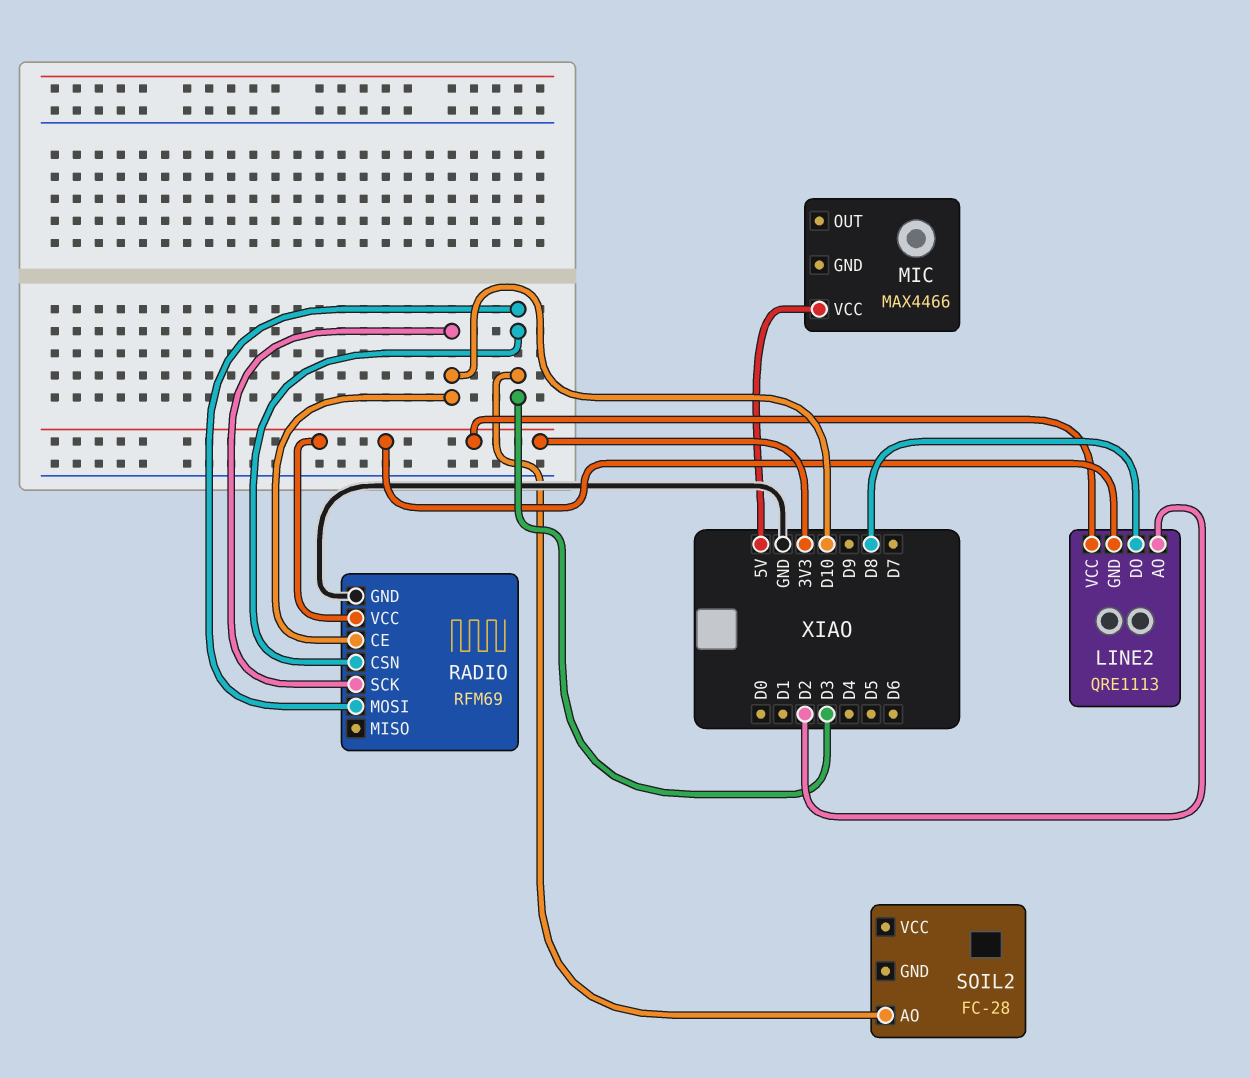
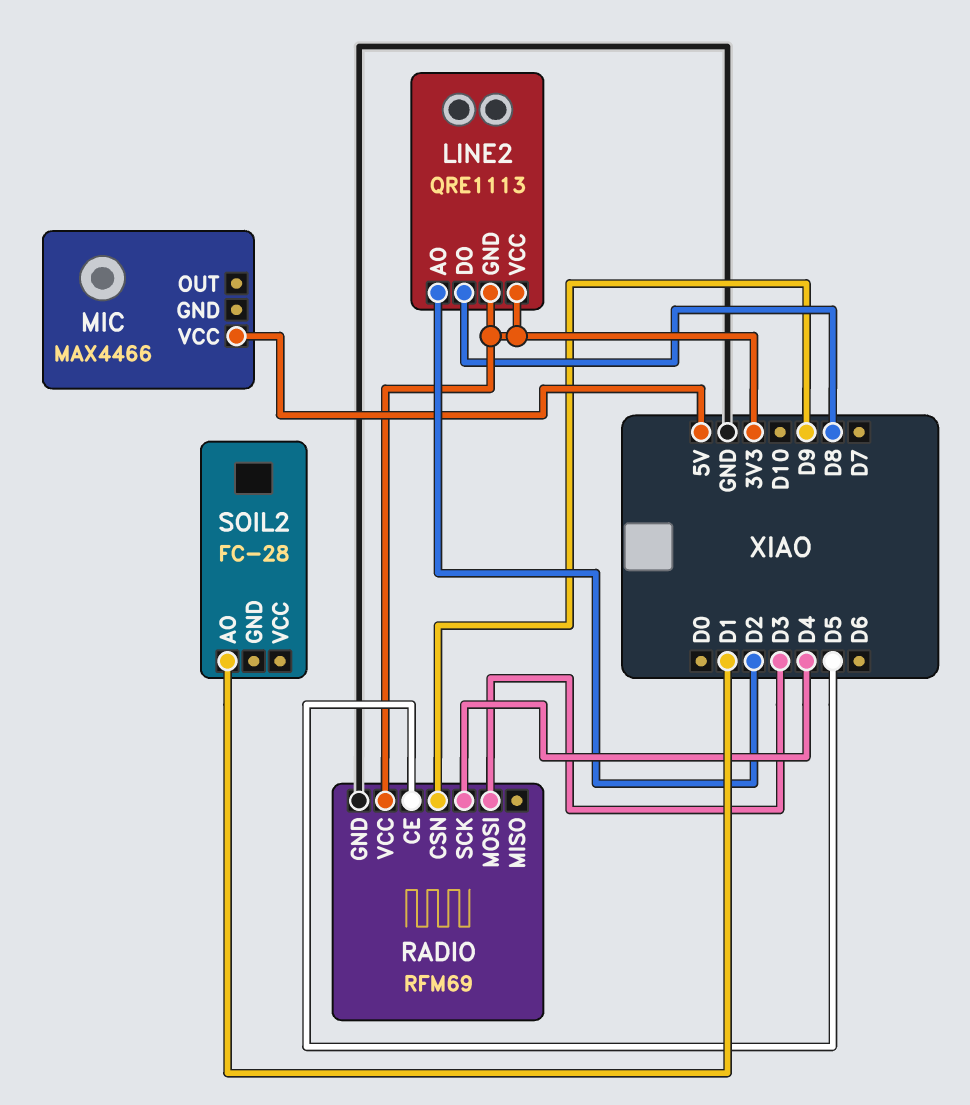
RADIO pin CE: D10 -> D5
RADIO pin CSN: D3 -> D9
RADIO pin SCK: D10 -> D4
SOIL2 pin AO: D3 -> D1

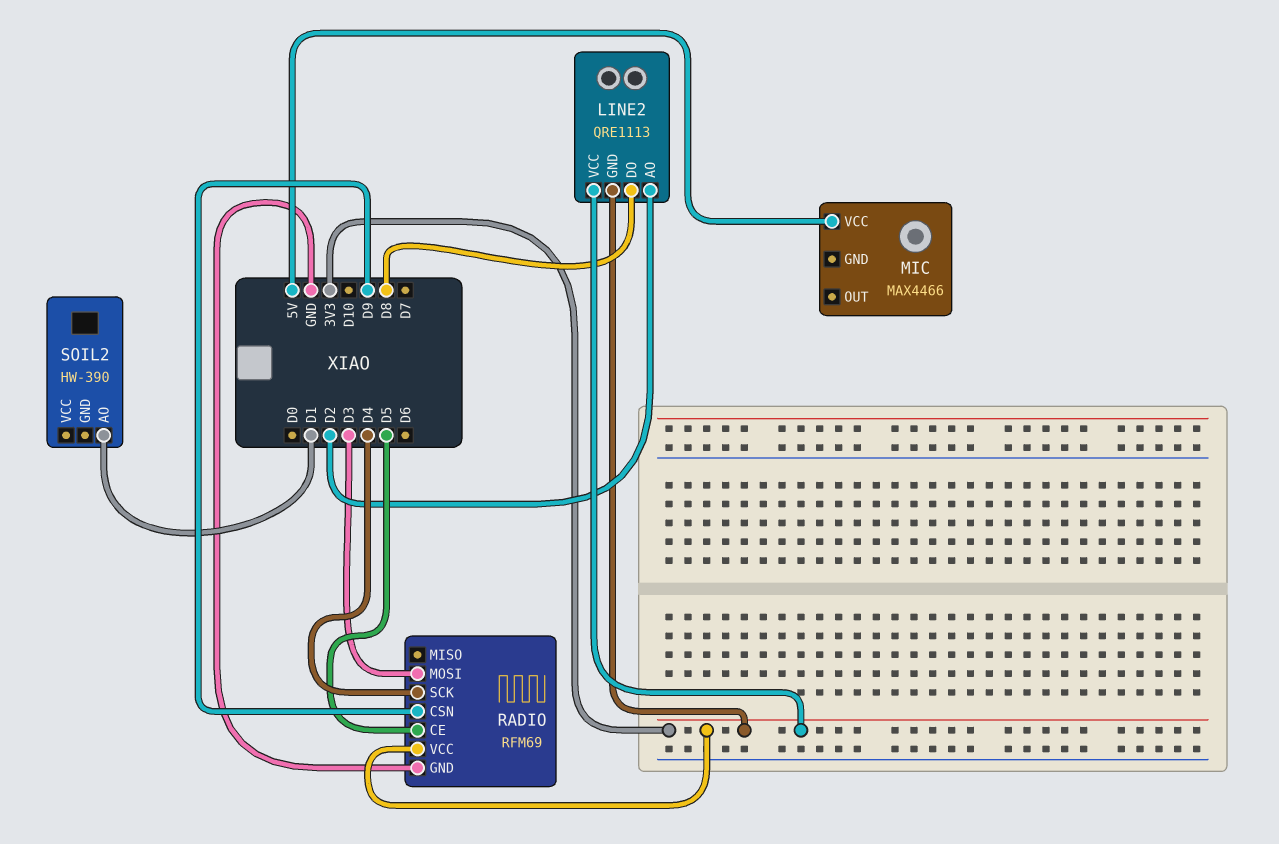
SOIL2: FC-28 -> HW-390

